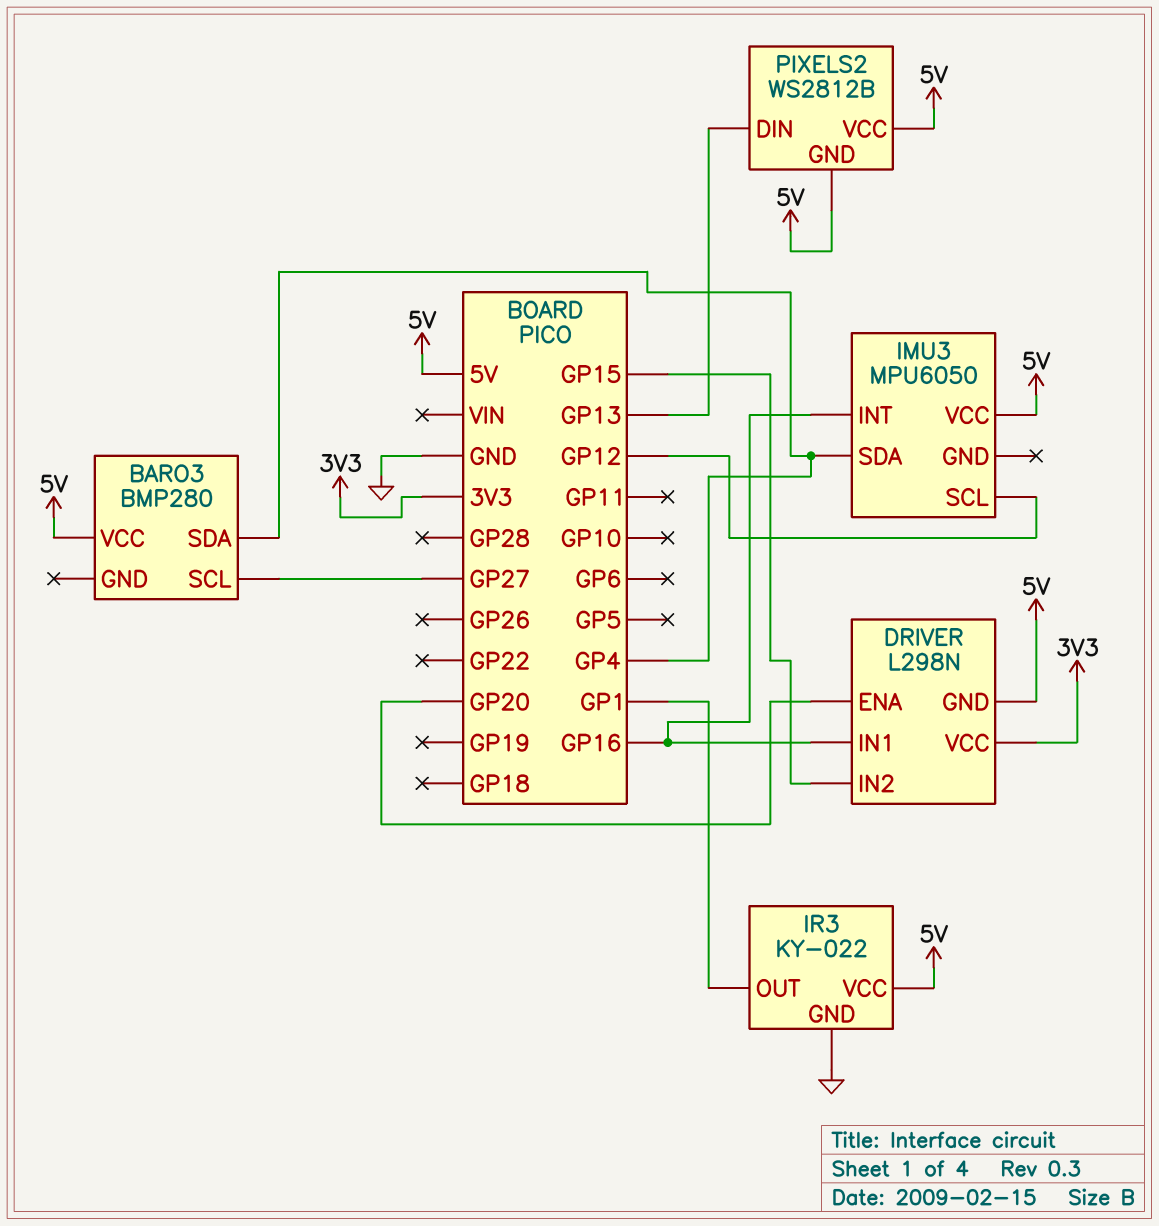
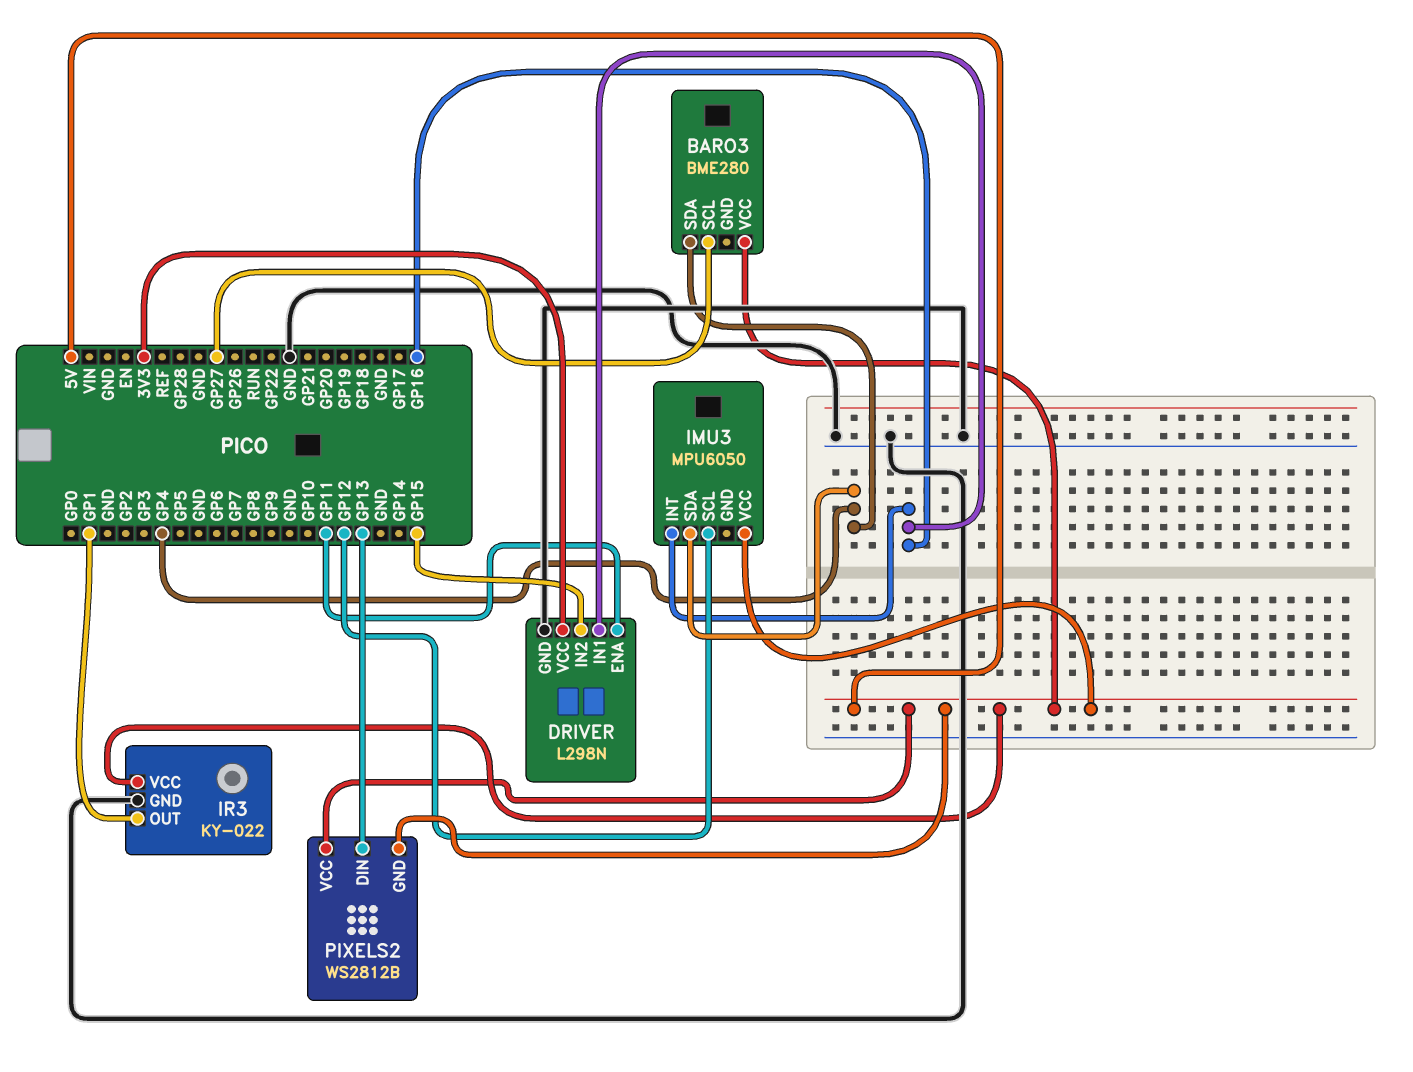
BARO3: BMP280 -> BME280
DRIVER pin ENA: GP20 -> GP11
DRIVER pin GND: 5V -> GND

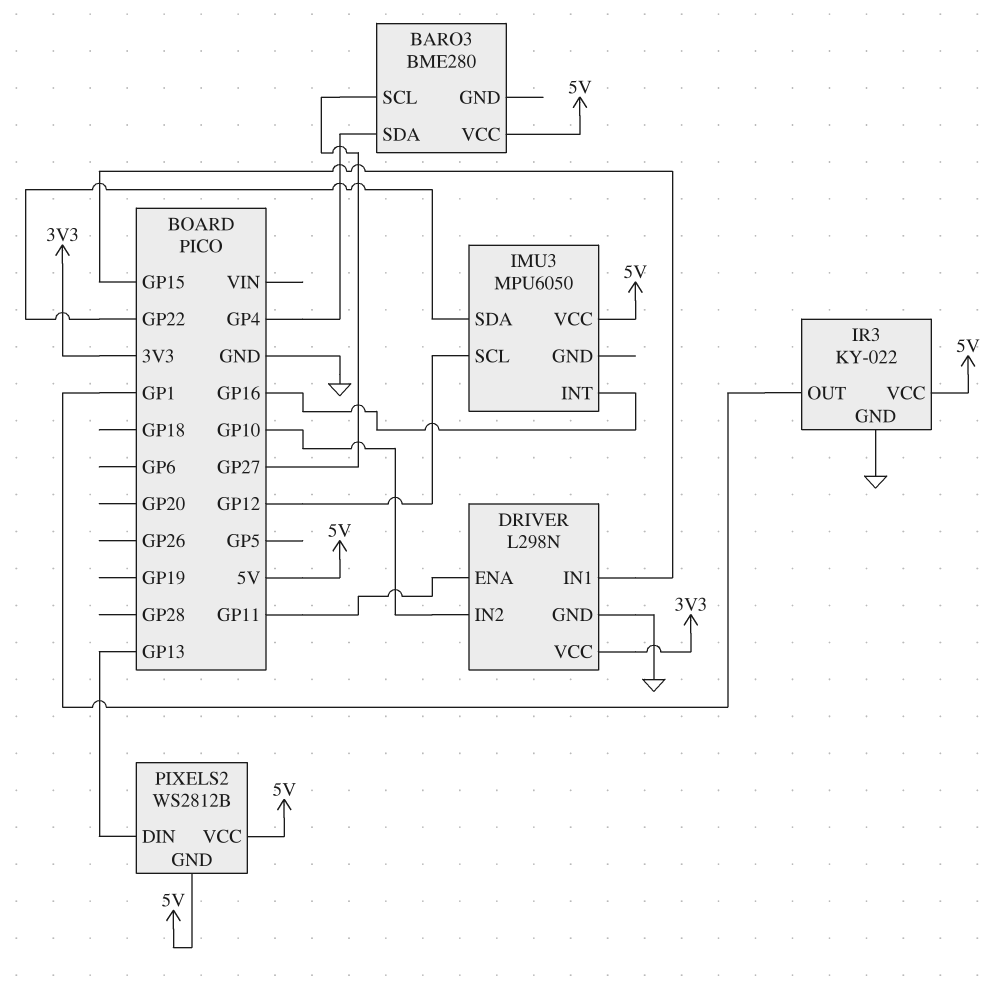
DRIVER pin IN1: GP16 -> GP15
DRIVER pin IN2: GP15 -> GP10
IMU3 pin SDA: GP4 -> GP22

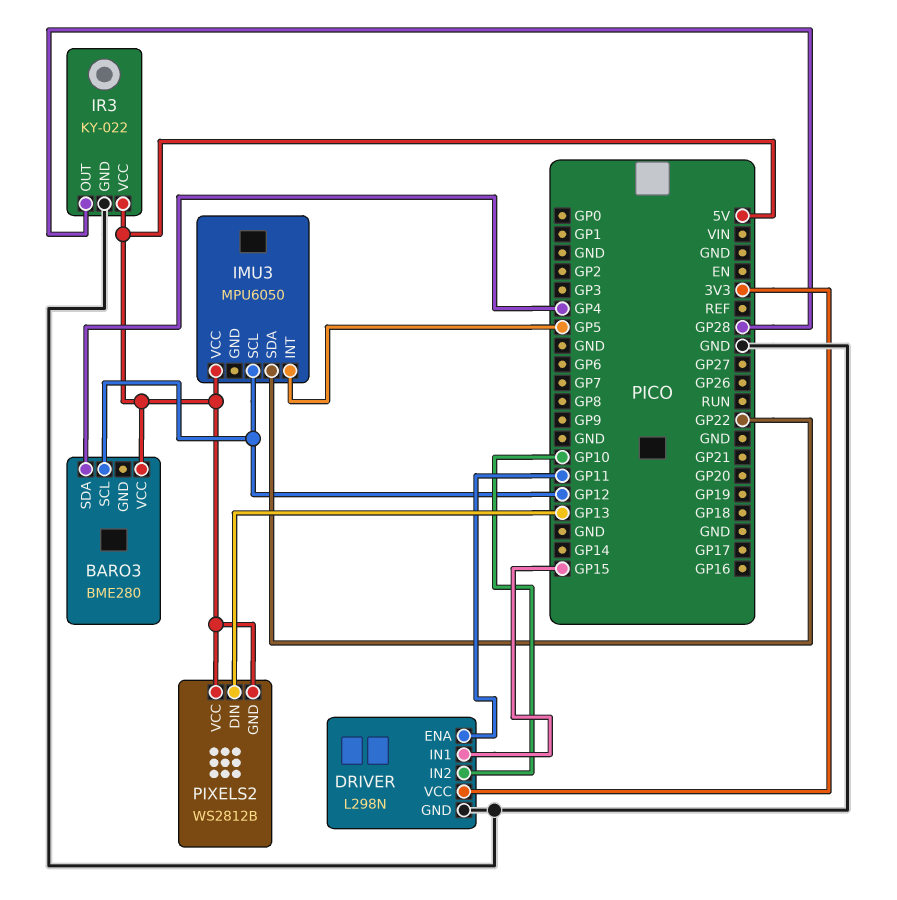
BARO3 pin SCL: GP27 -> GP12
IMU3 pin INT: GP16 -> GP5
IR3 pin OUT: GP1 -> GP28

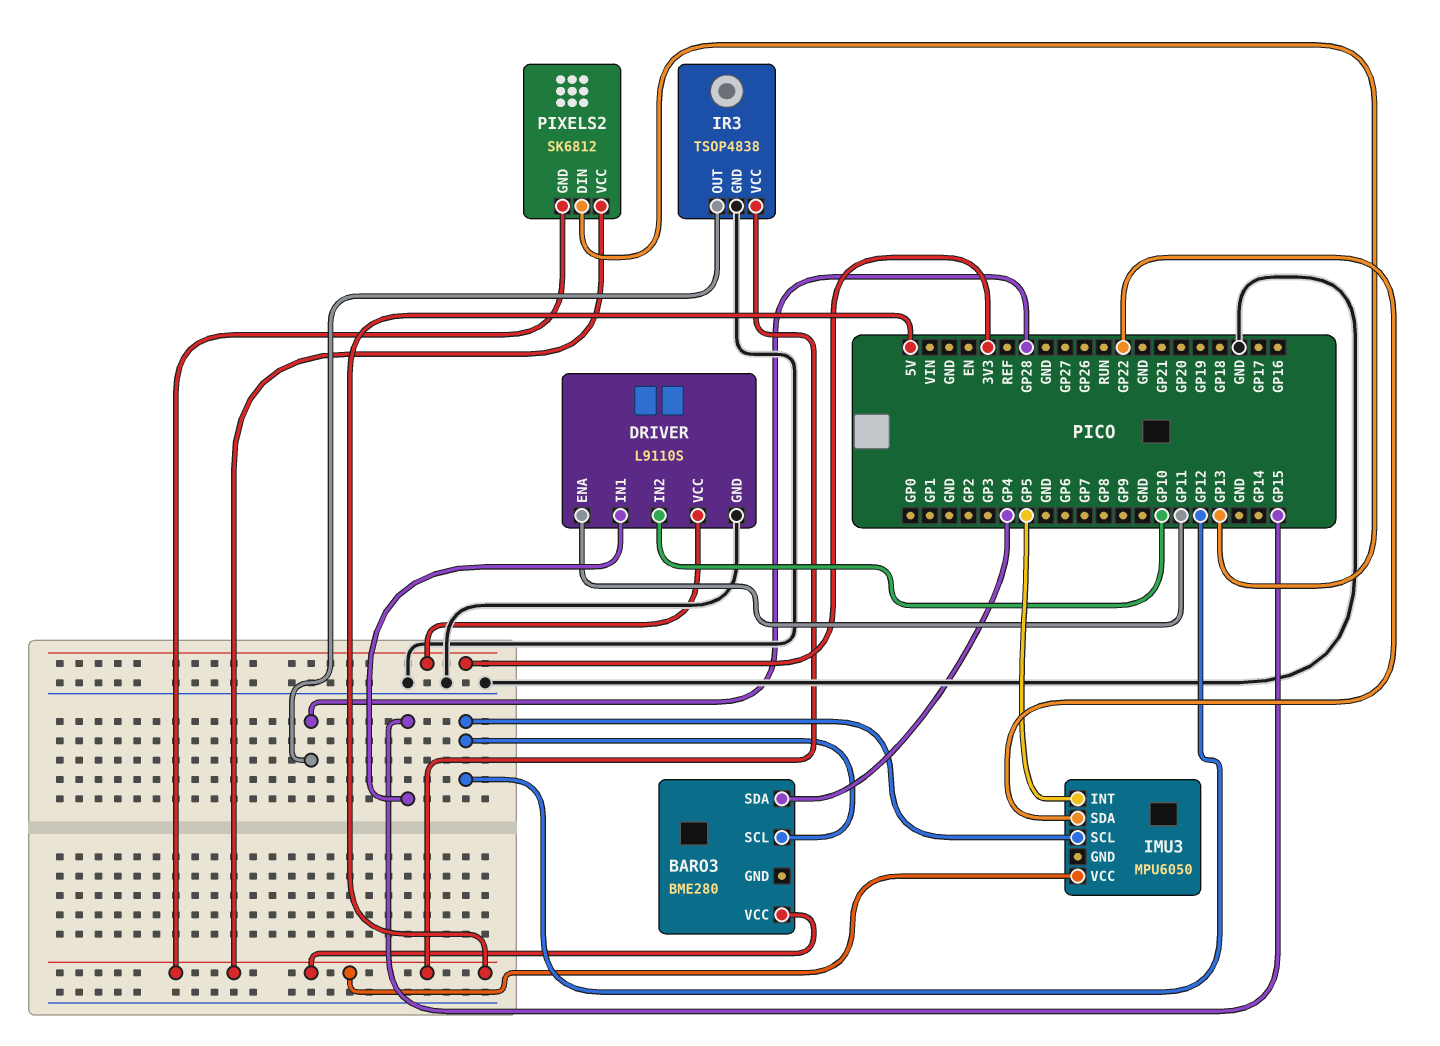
DRIVER: L298N -> L9110S
IR3: KY-022 -> TSOP4838
PIXELS2: WS2812B -> SK6812

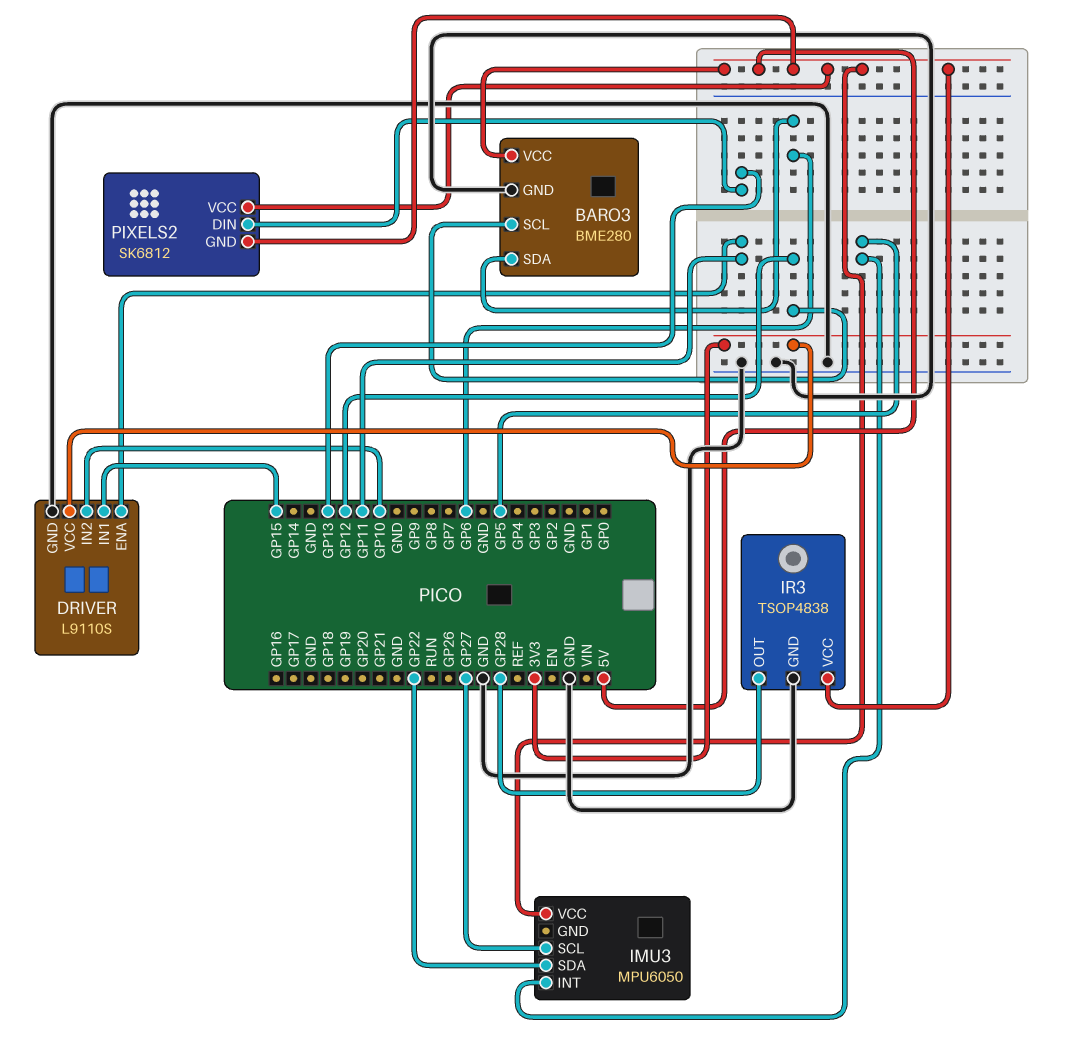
BARO3 pin GND: none -> GND
BARO3 pin SDA: GP4 -> GP6
IMU3 pin SCL: GP12 -> GP27

